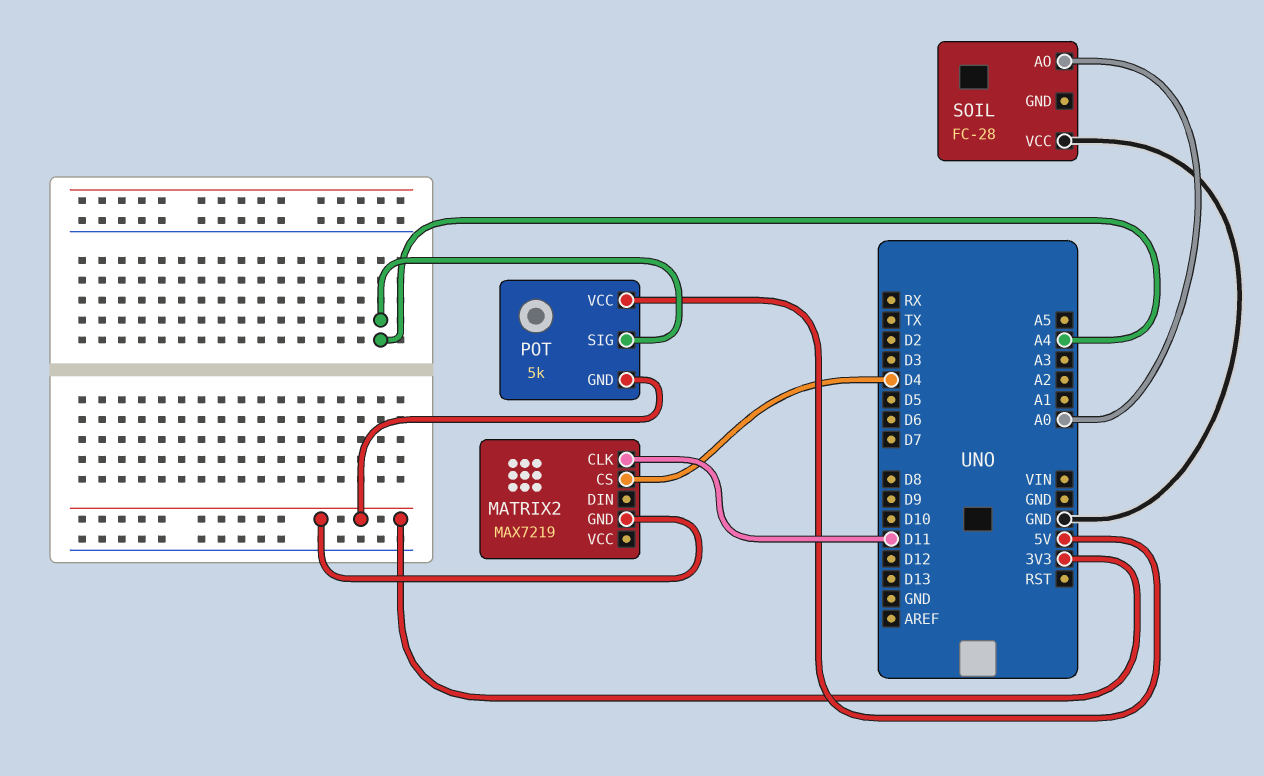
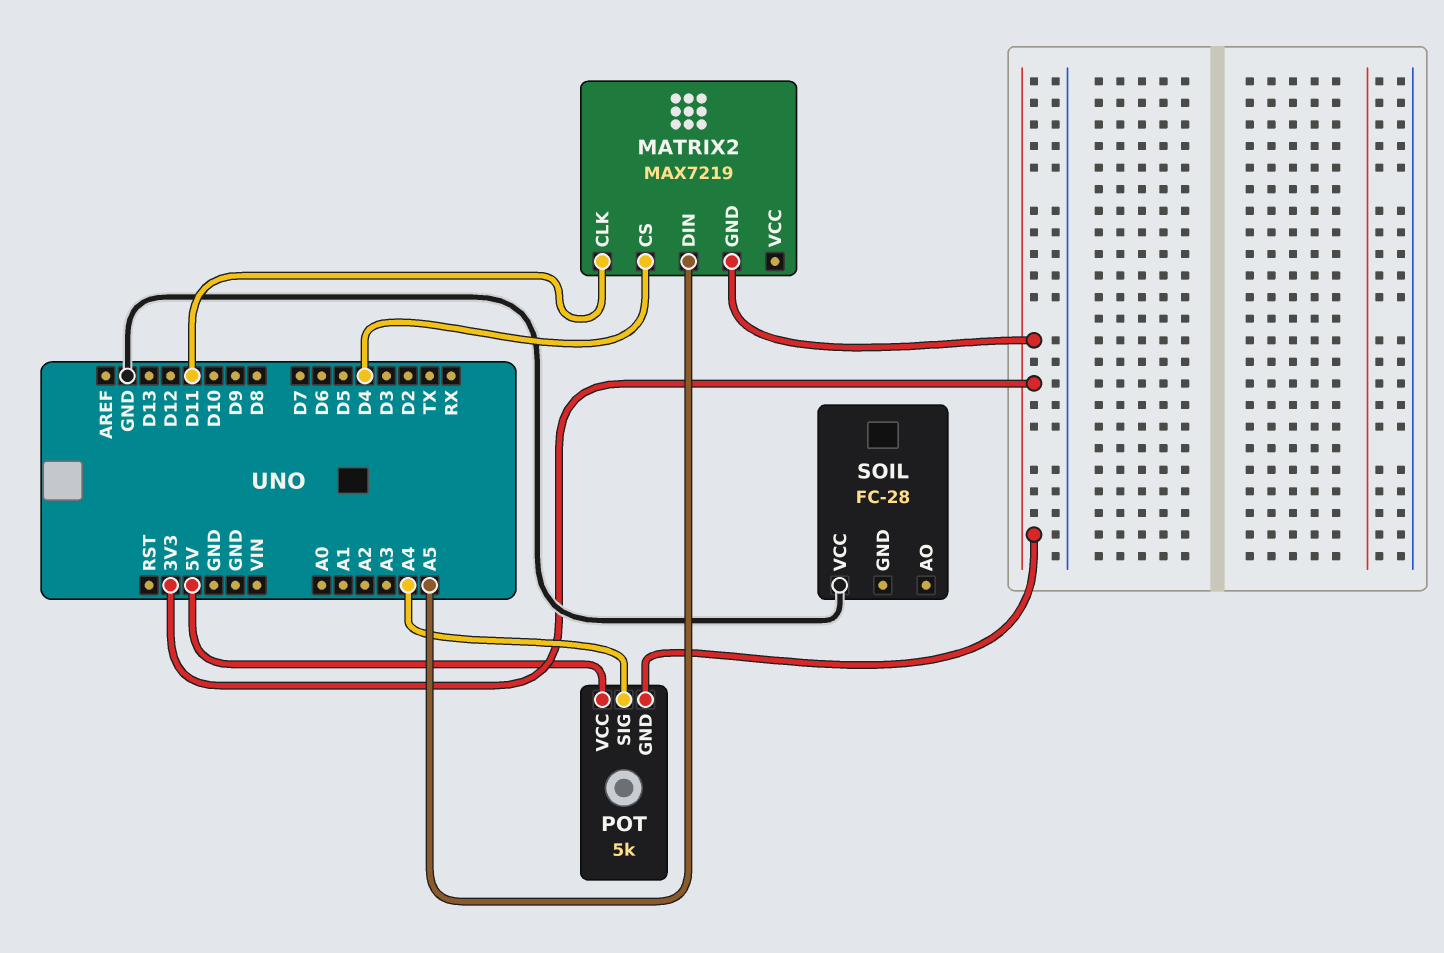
MATRIX2 pin DIN: none -> A5
SOIL pin AO: A0 -> none

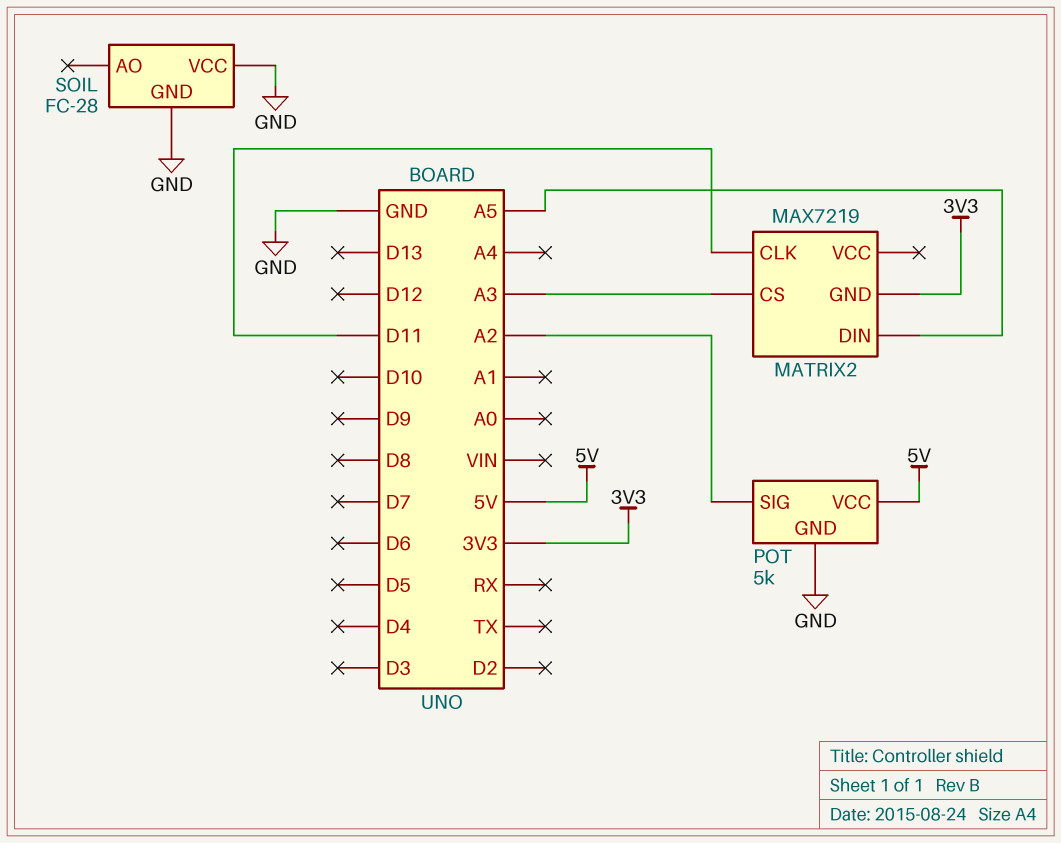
MATRIX2 pin CS: D4 -> A3
POT pin GND: 3V3 -> GND
POT pin SIG: A4 -> A2
SOIL pin GND: none -> GND

